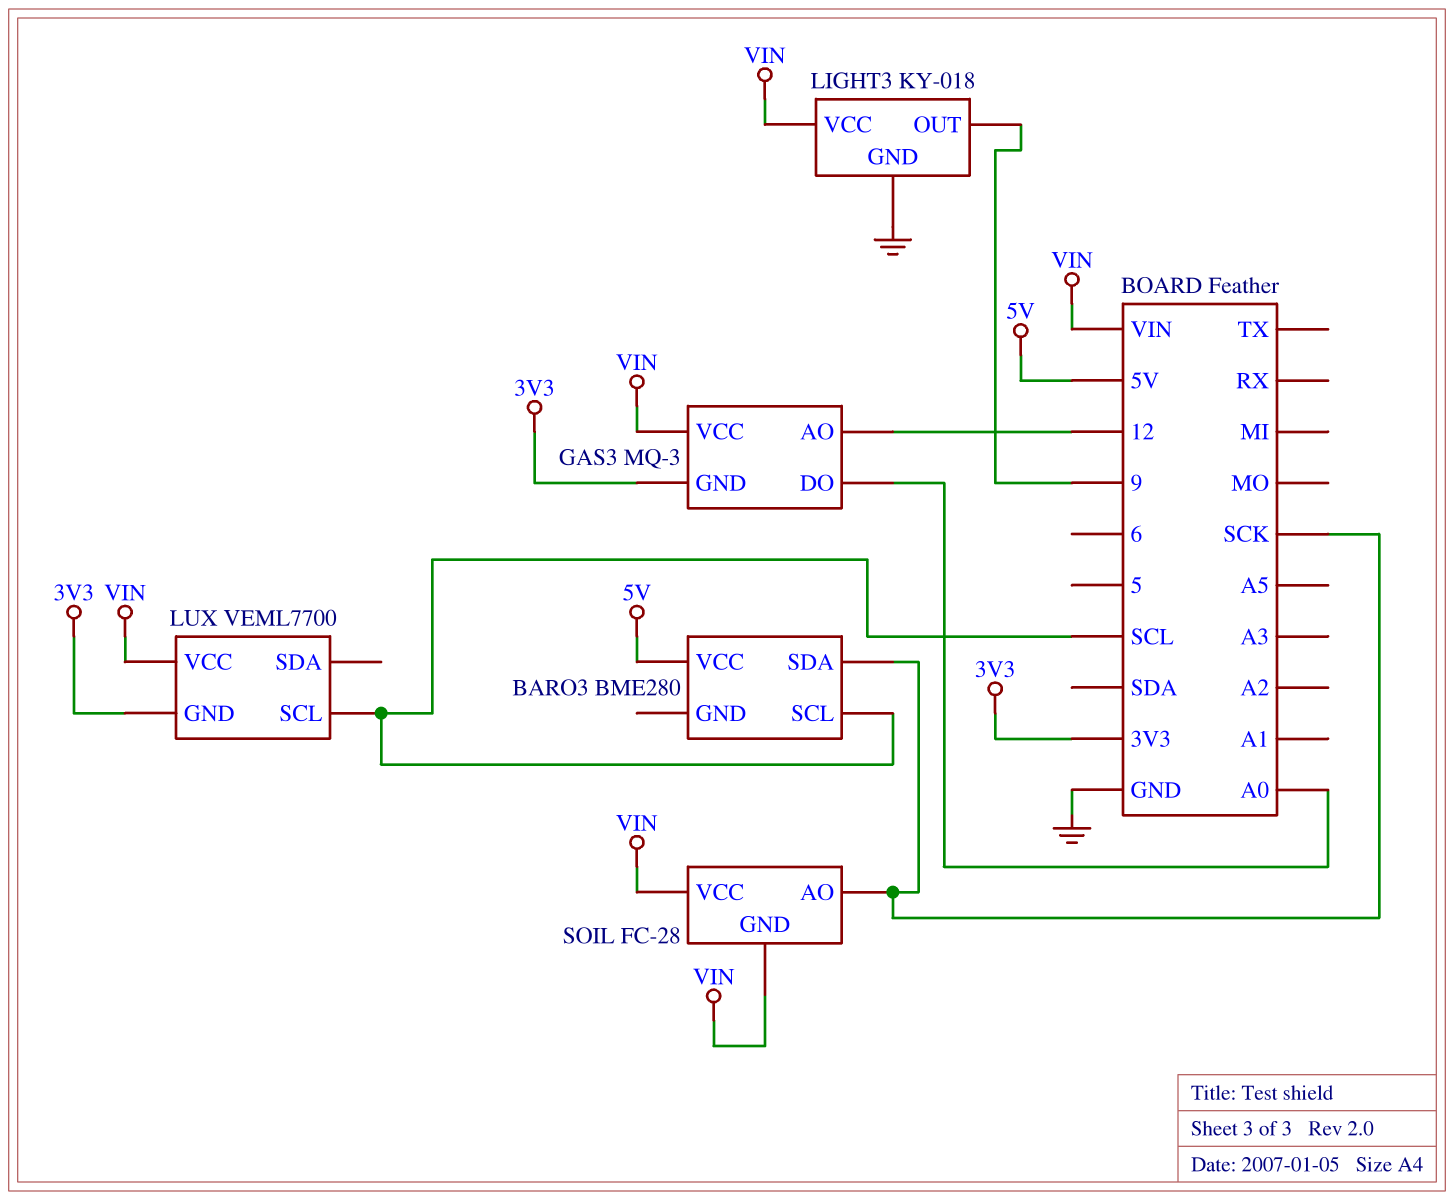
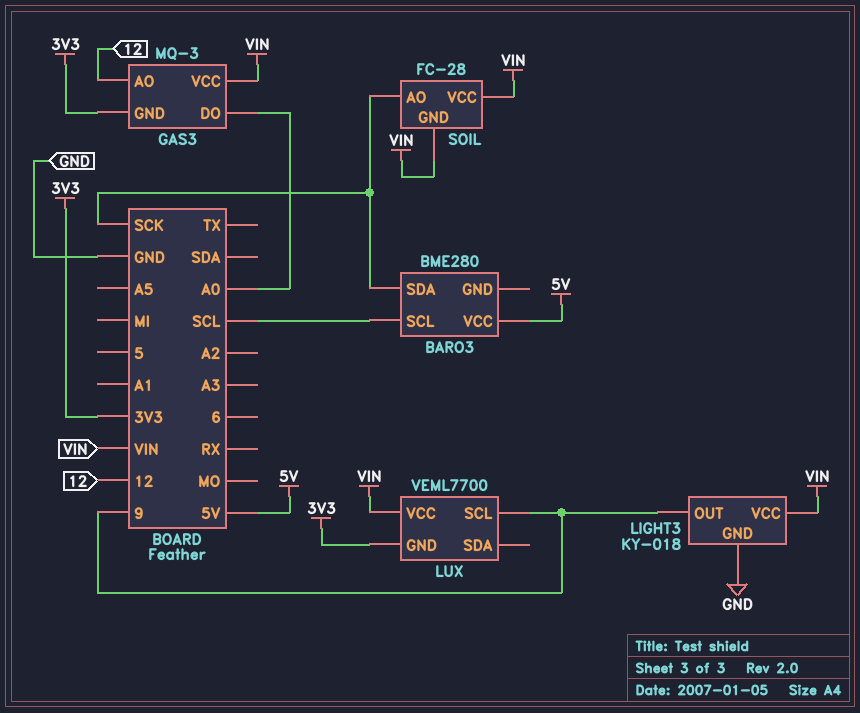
LUX pin SCL: SCL -> 9

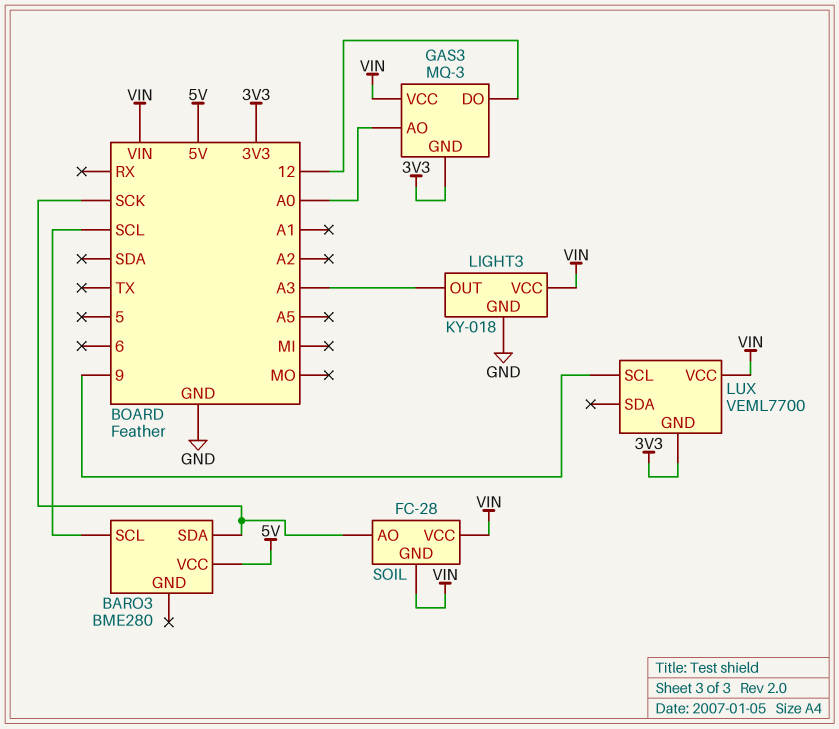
GAS3 pin AO: 12 -> A0
GAS3 pin DO: A0 -> 12
LIGHT3 pin OUT: 9 -> A3

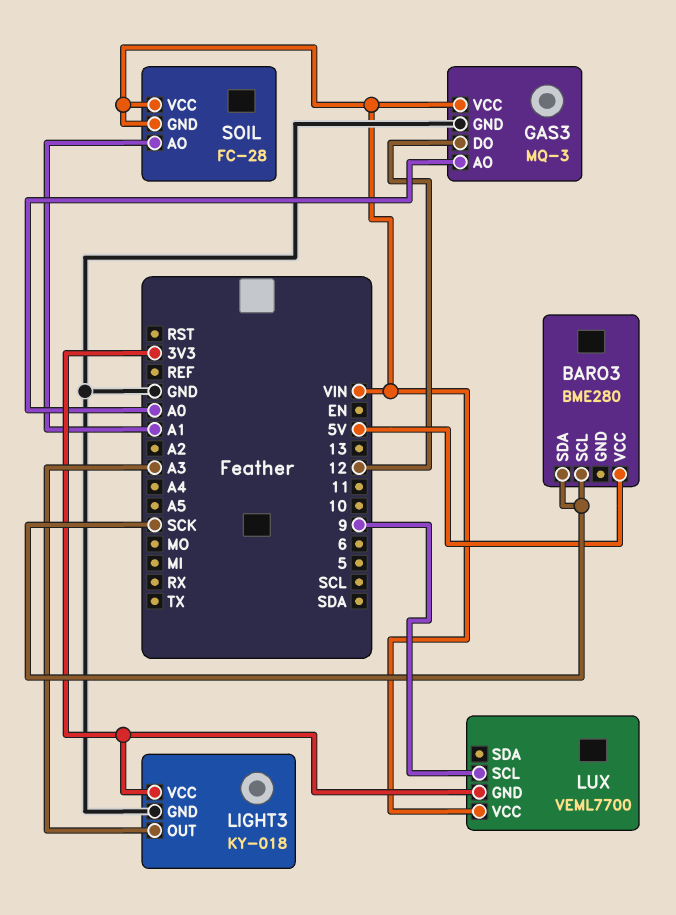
BARO3 pin SCL: SCL -> SCK
GAS3 pin GND: 3V3 -> GND
LIGHT3 pin VCC: VIN -> 3V3
SOIL pin AO: SCK -> A1

